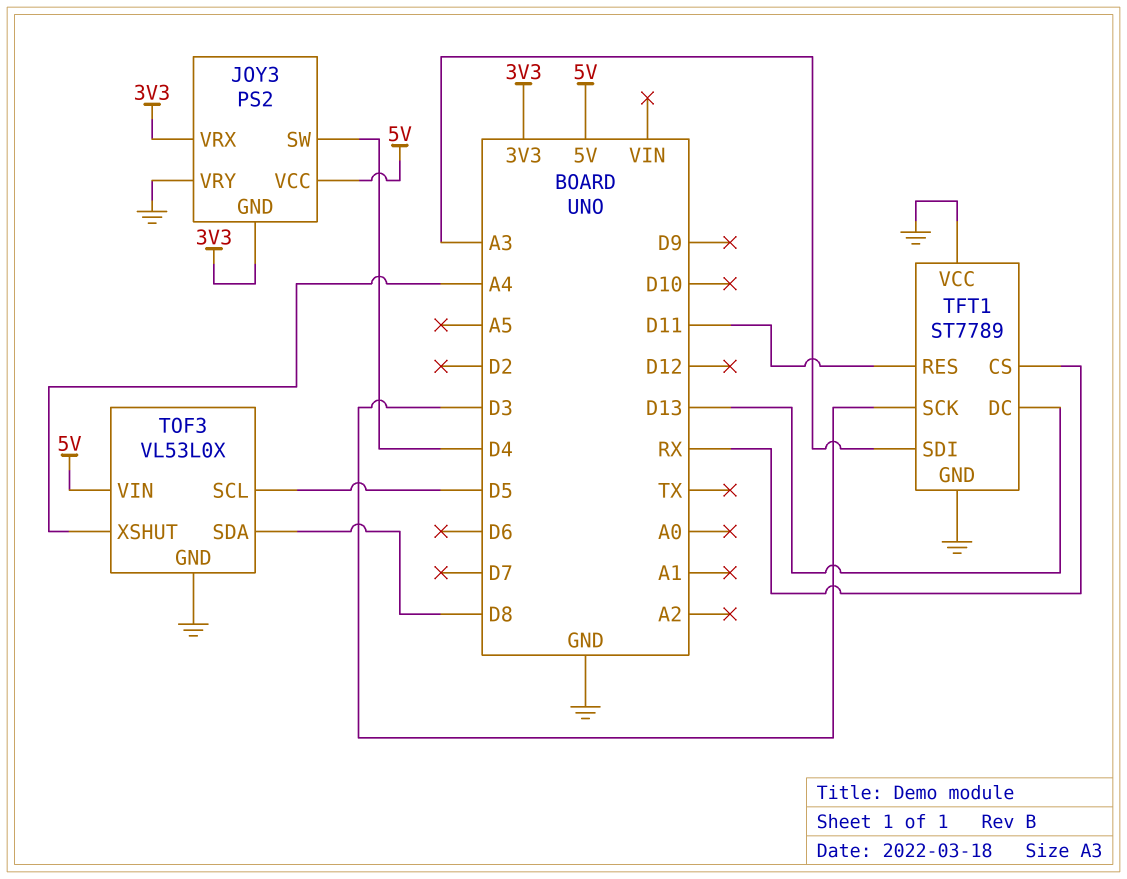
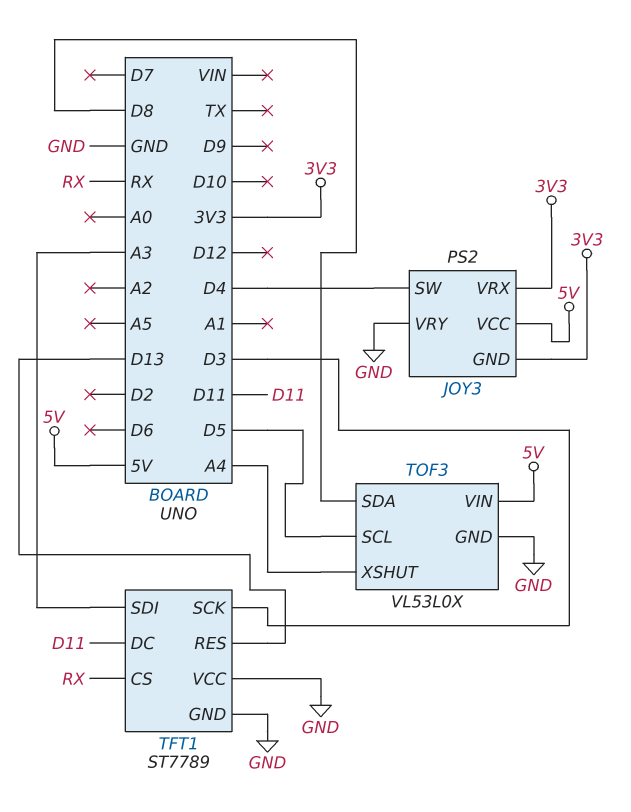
TFT1 pin DC: D13 -> D11
TFT1 pin RES: D11 -> D13

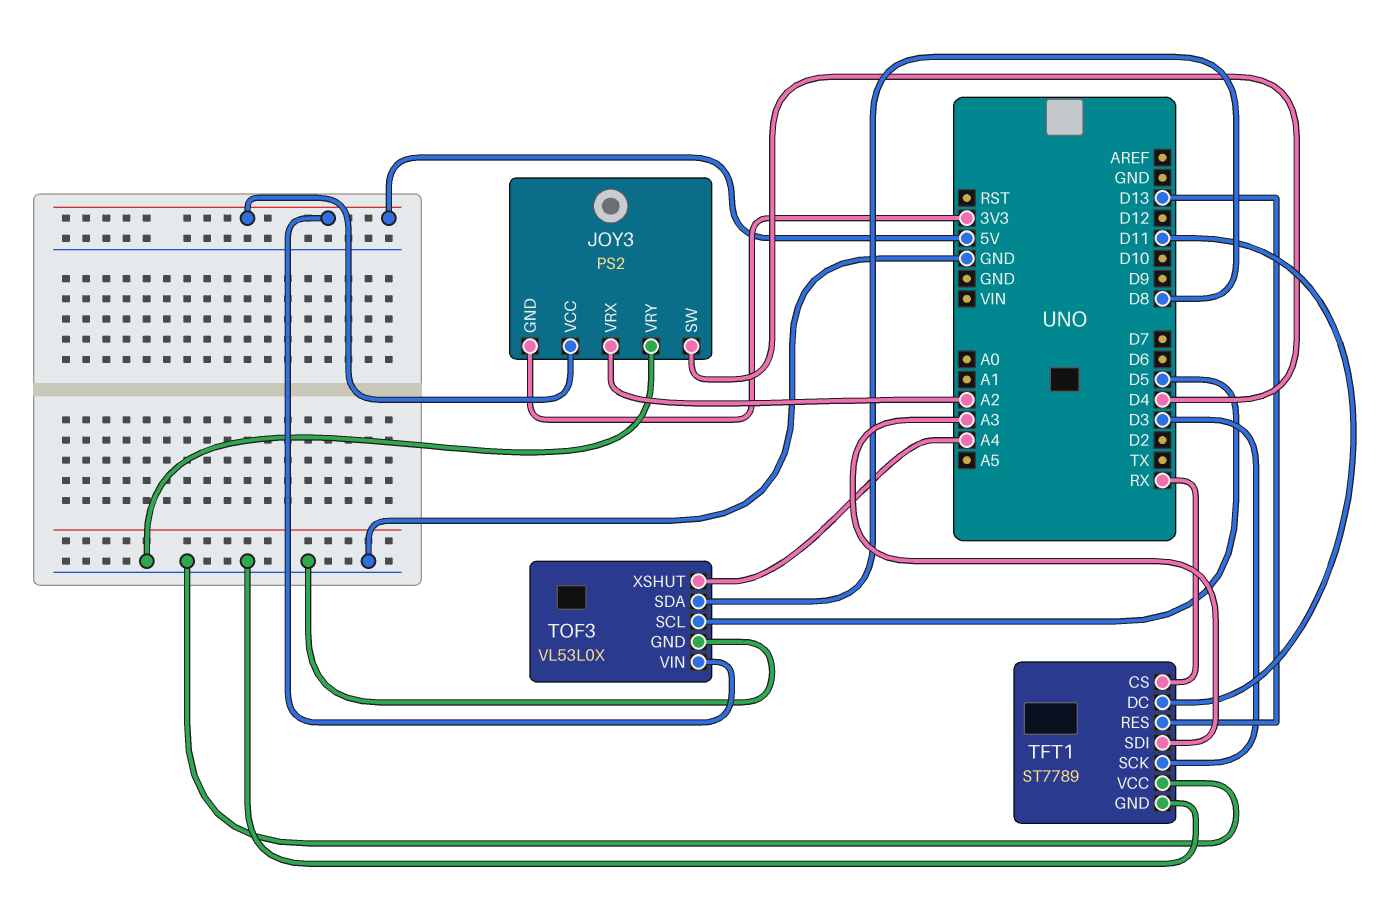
JOY3 pin VRX: 3V3 -> A2

